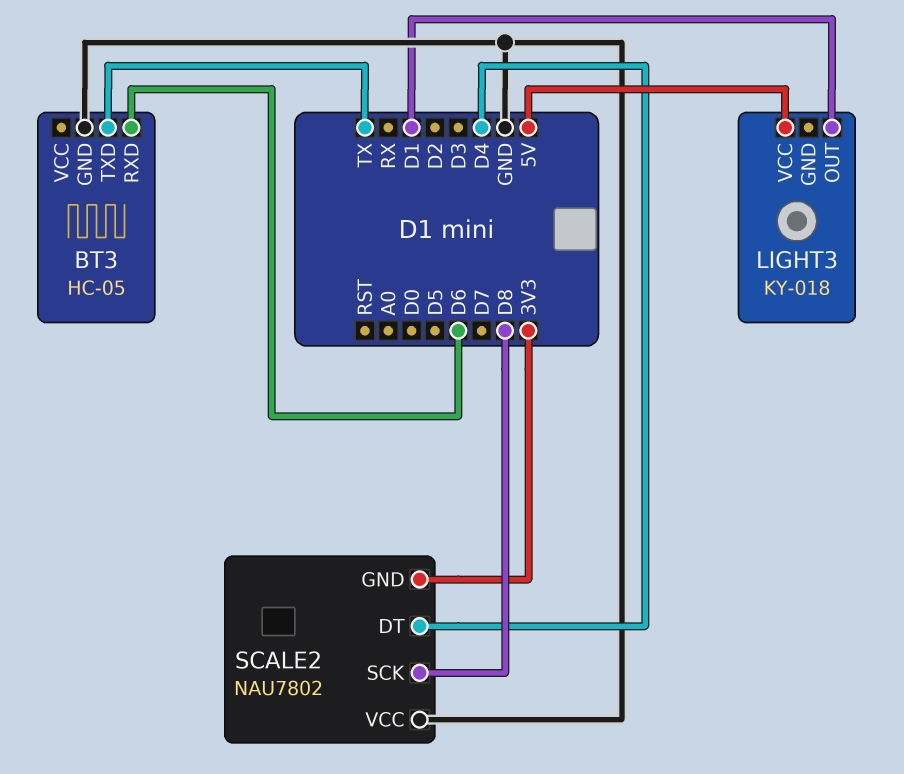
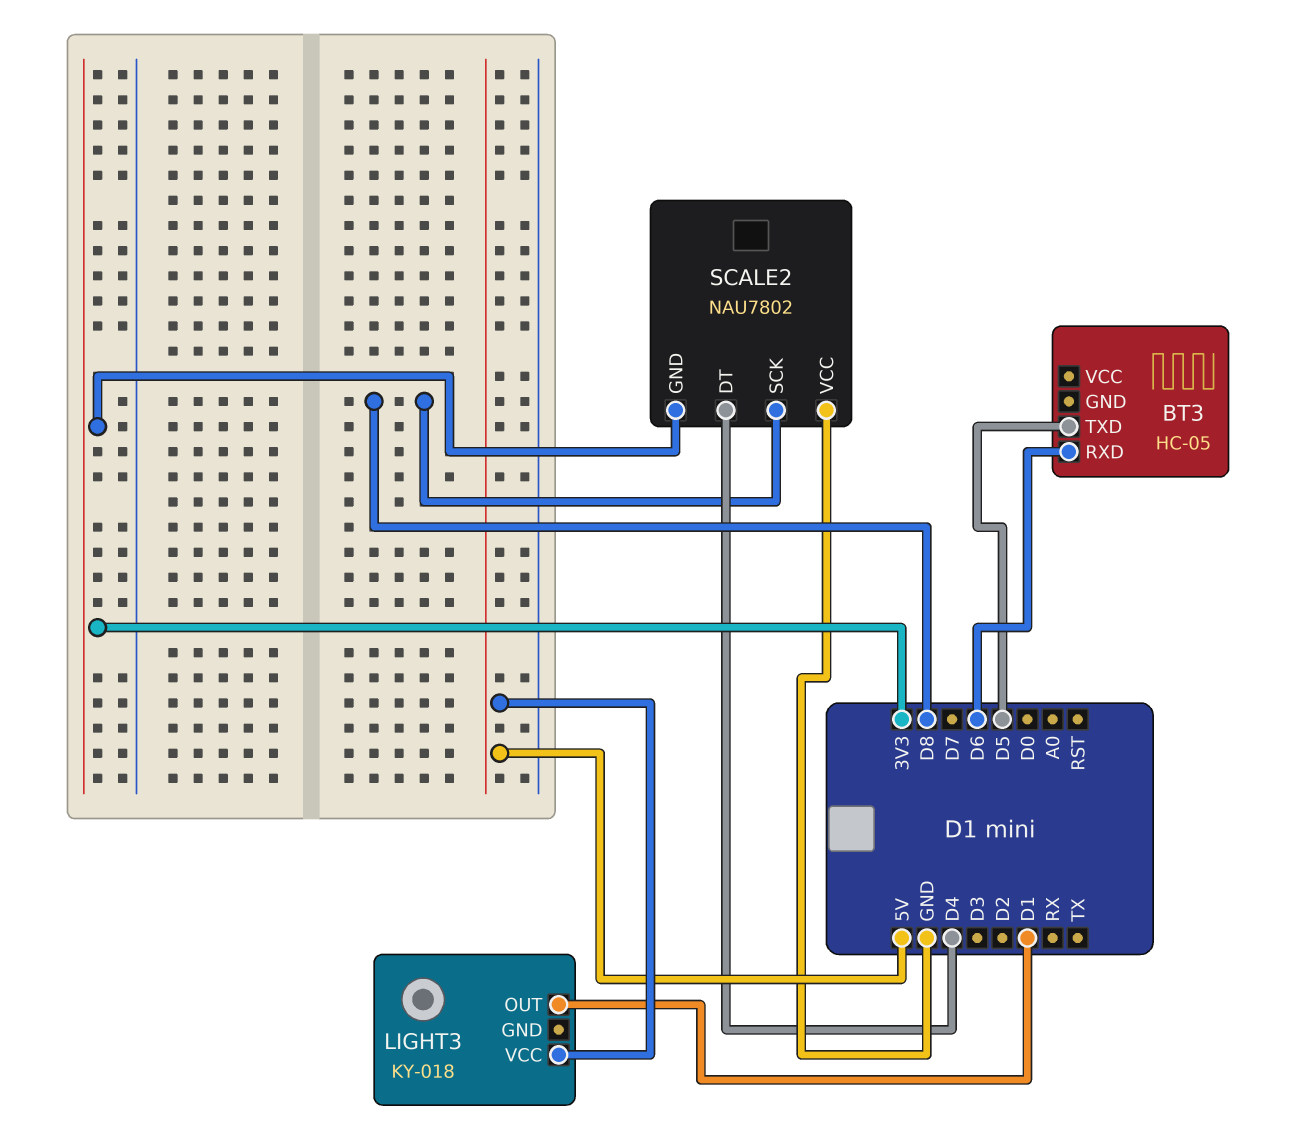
BT3 pin GND: GND -> none
BT3 pin TXD: TX -> D5

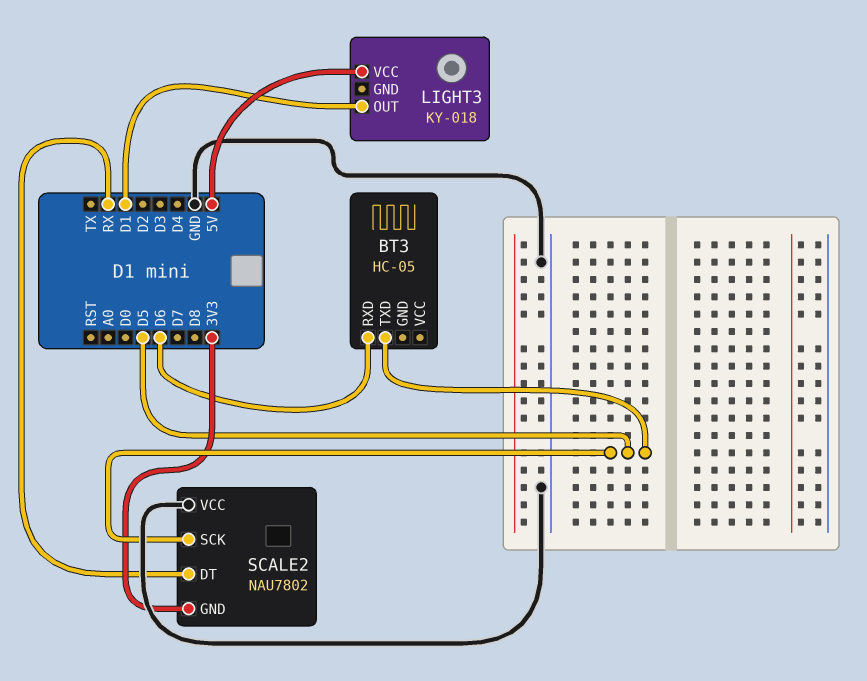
SCALE2 pin DT: D4 -> RX
SCALE2 pin SCK: D8 -> D5

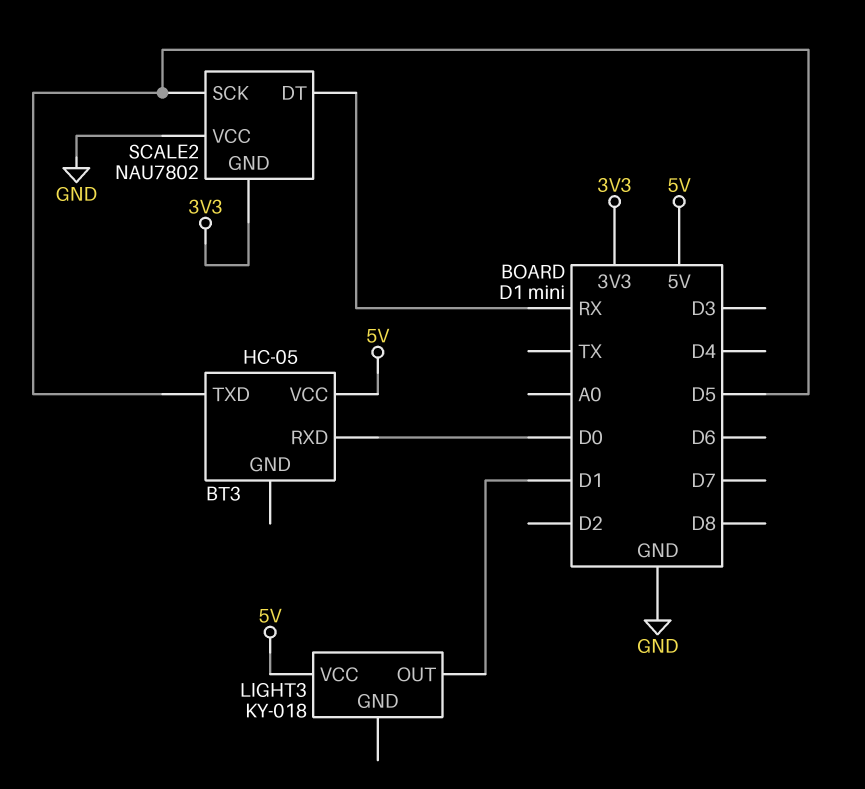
BT3 pin RXD: D6 -> D0
BT3 pin VCC: none -> 5V

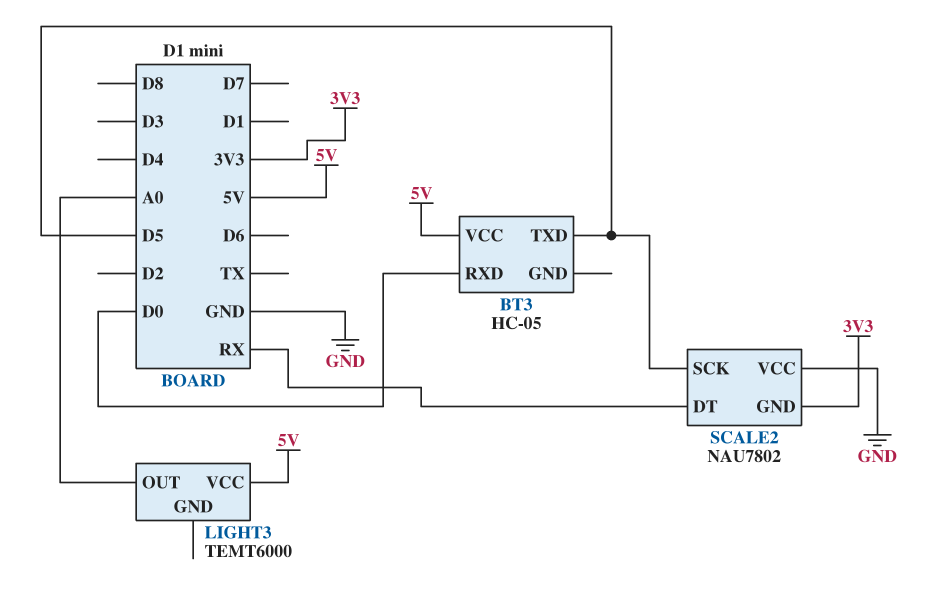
LIGHT3: KY-018 -> TEMT6000
LIGHT3 pin OUT: D1 -> A0

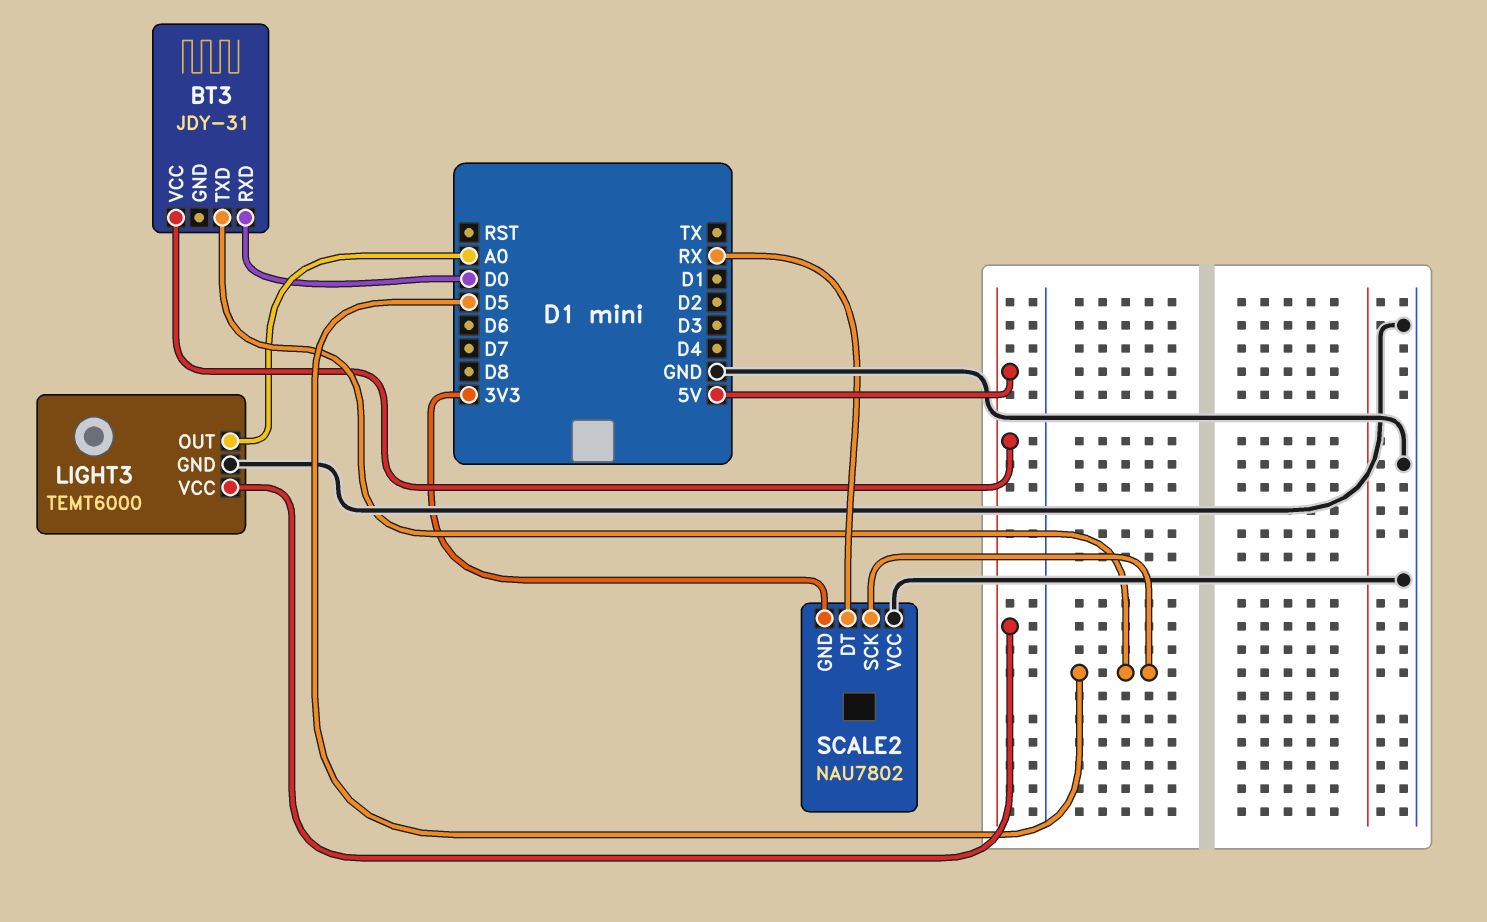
BT3: HC-05 -> JDY-31
LIGHT3 pin GND: none -> GND

